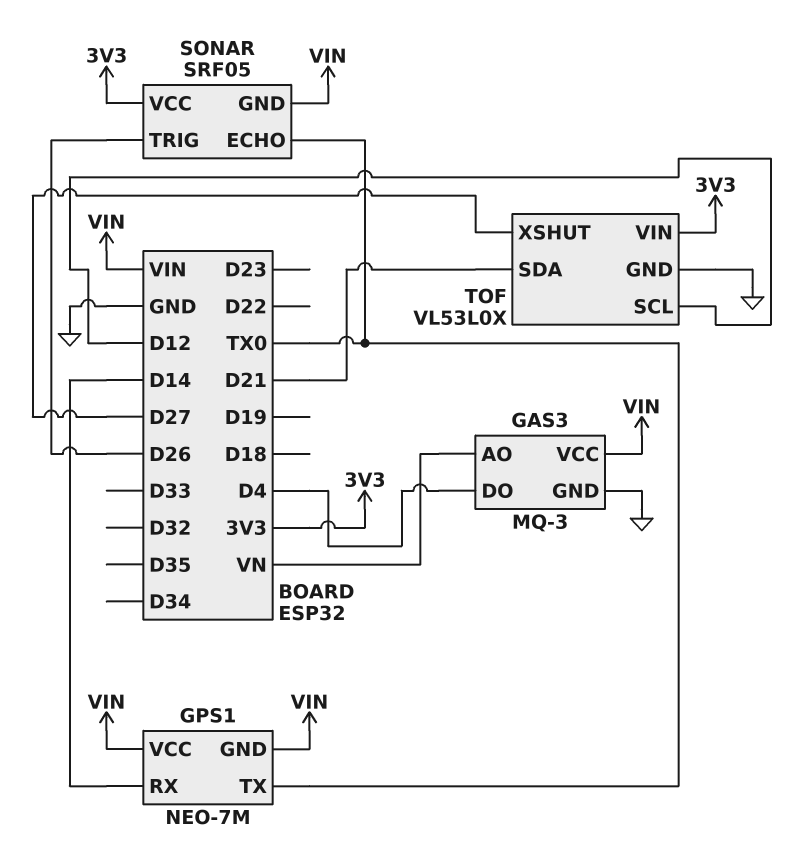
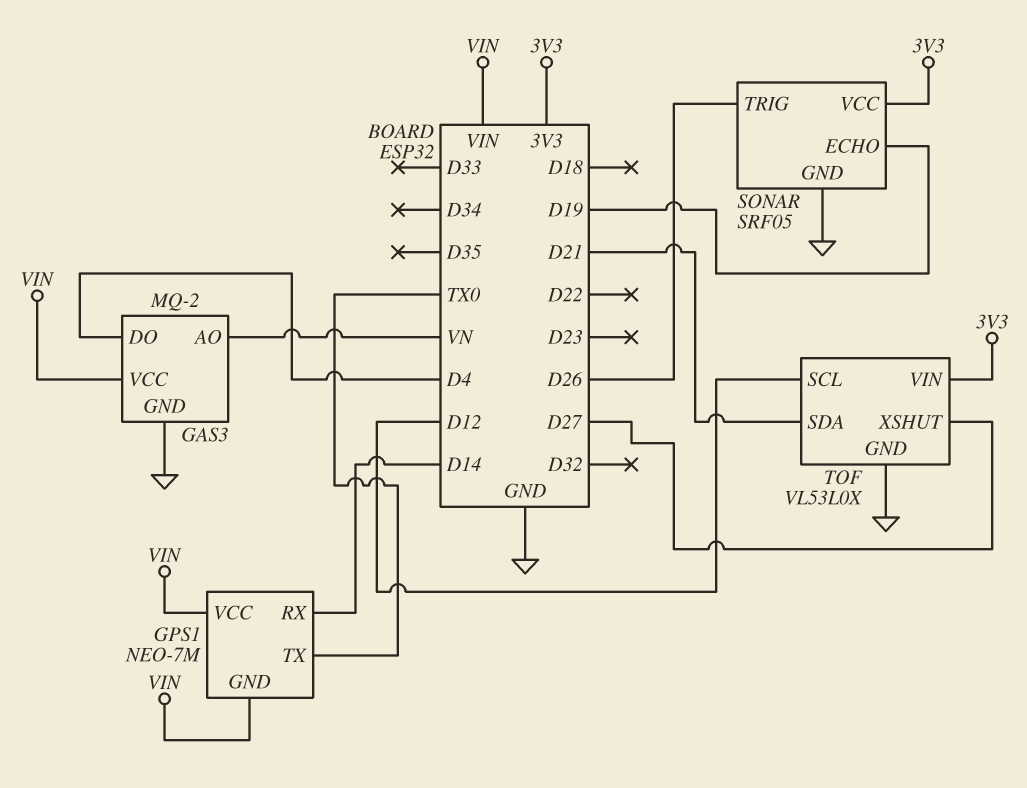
GAS3: MQ-3 -> MQ-2
SONAR pin ECHO: TX0 -> D19
SONAR pin GND: VIN -> GND

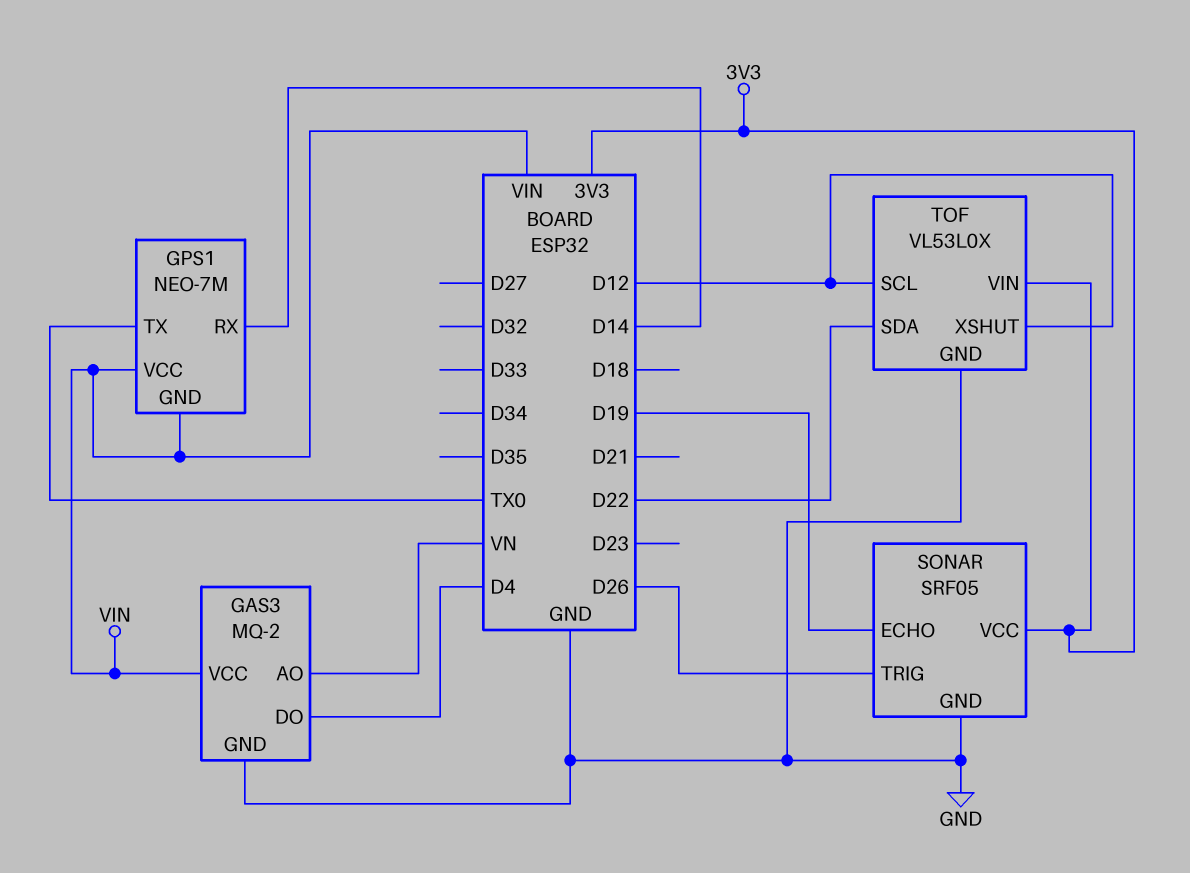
TOF pin SDA: D21 -> D22
TOF pin XSHUT: D27 -> D12

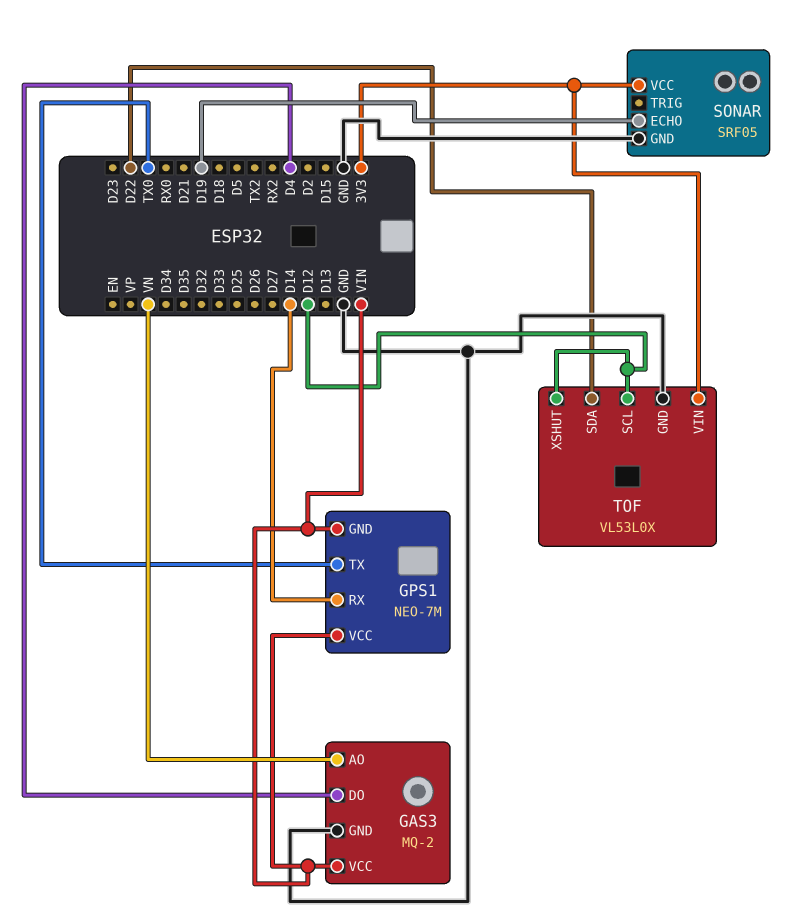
SONAR pin TRIG: D26 -> none

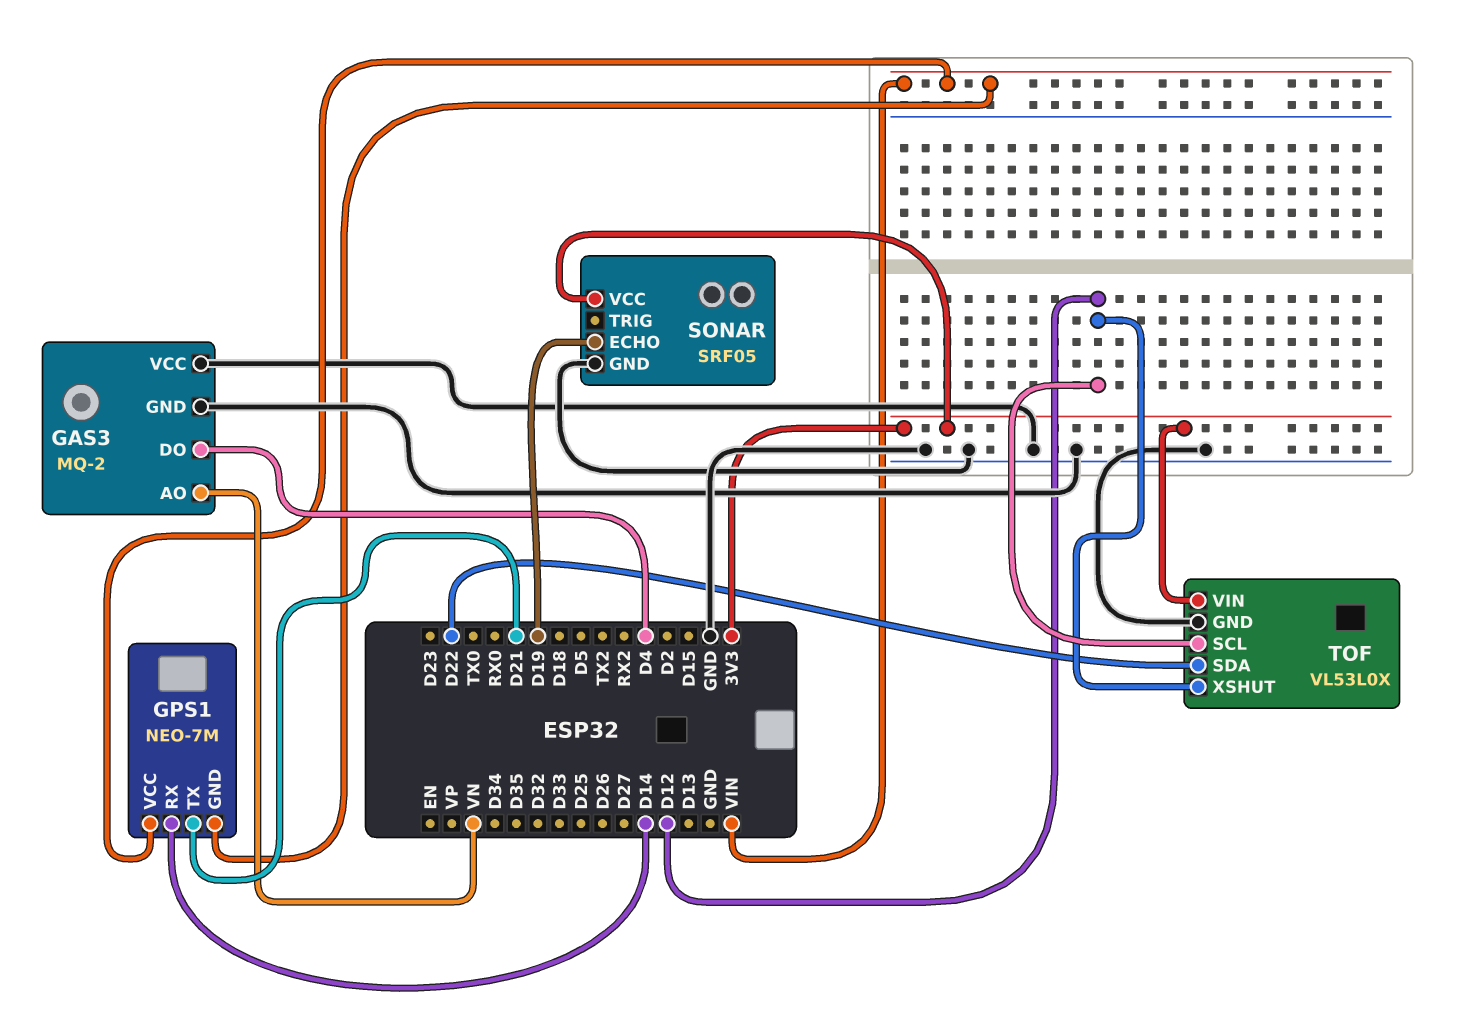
GAS3 pin VCC: VIN -> GND
GPS1 pin TX: TX0 -> D21

